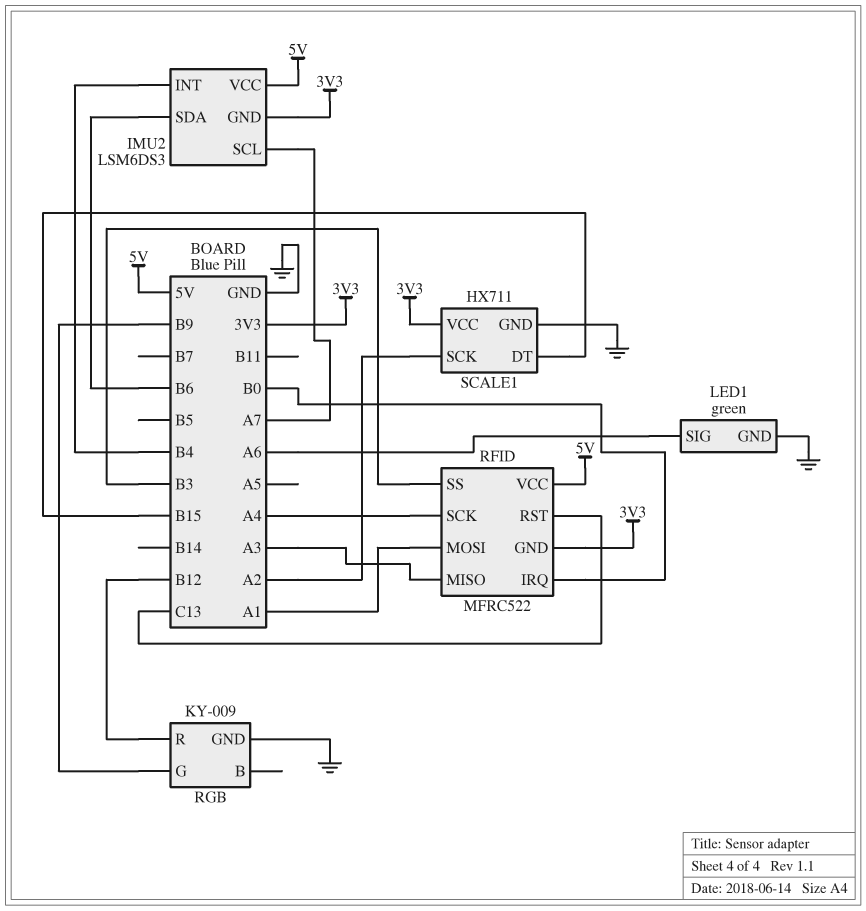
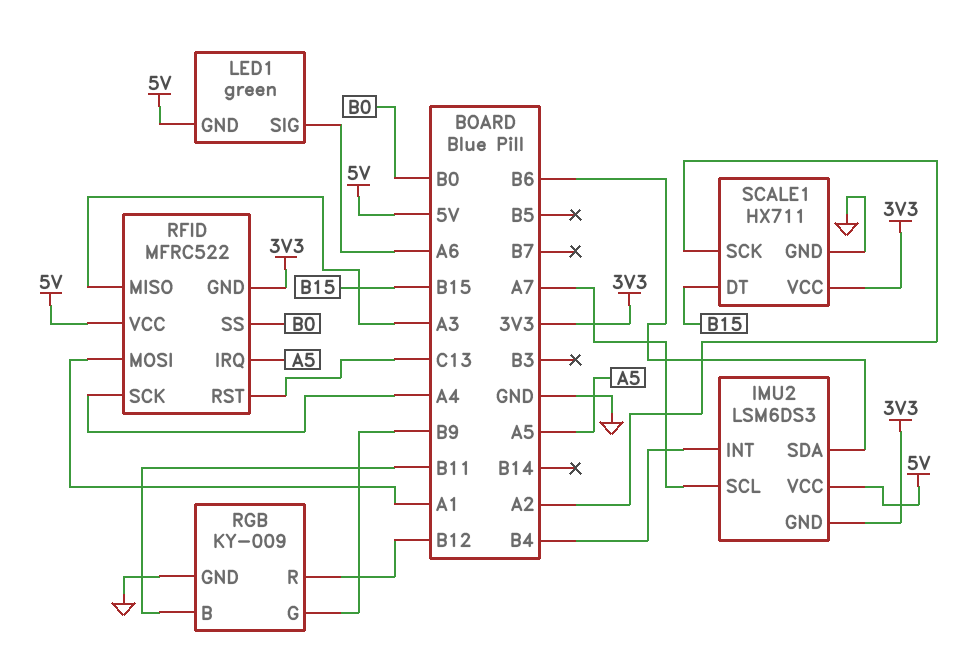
LED1 pin GND: GND -> 5V
RFID pin IRQ: B0 -> A5
RFID pin SS: B3 -> B0
RGB pin B: none -> B11

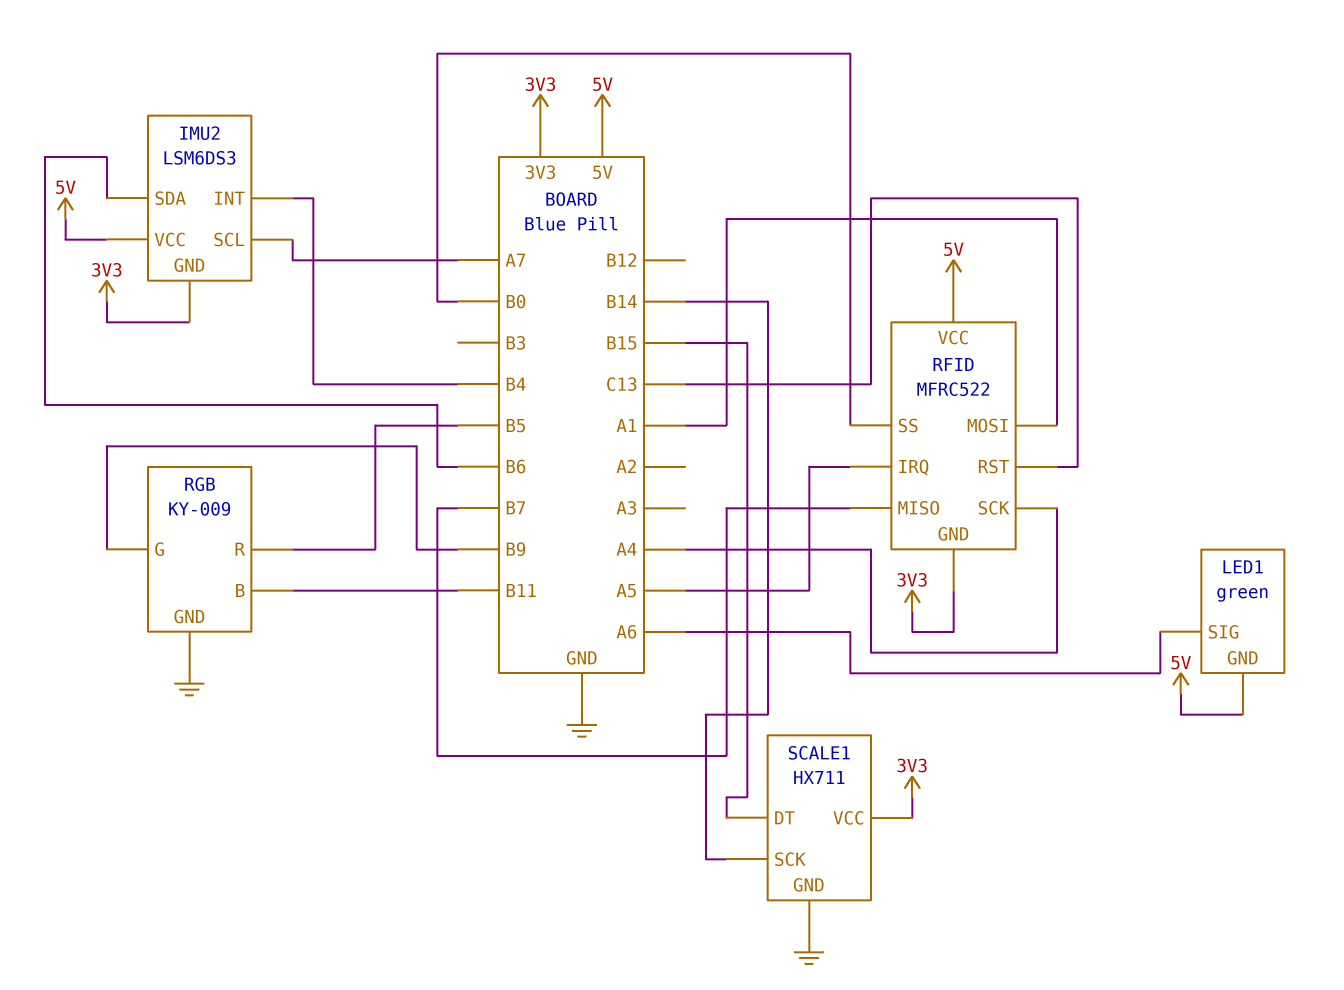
RFID pin MISO: A3 -> B7
RGB pin R: B12 -> B5
SCALE1 pin SCK: A2 -> B14

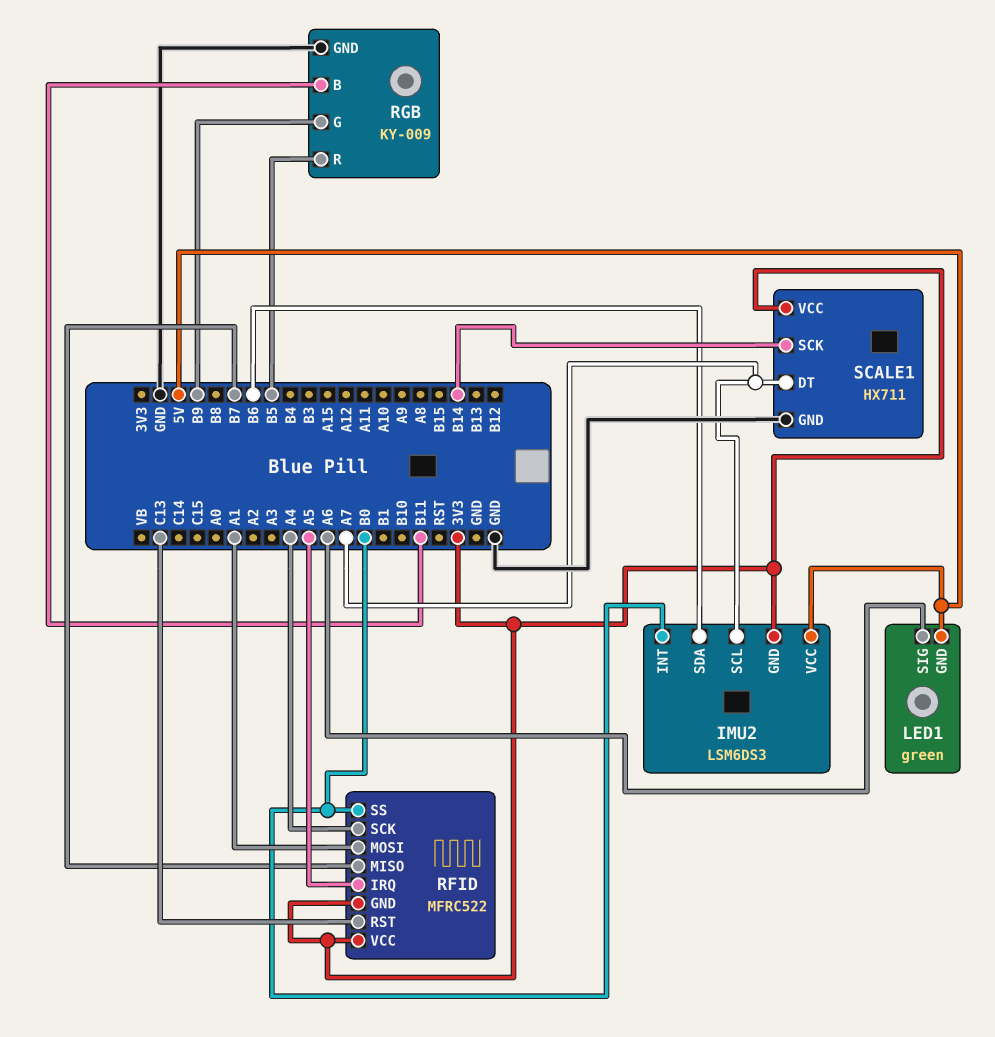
IMU2 pin INT: B4 -> B0
RFID pin VCC: 5V -> 3V3
SCALE1 pin DT: B15 -> A7

